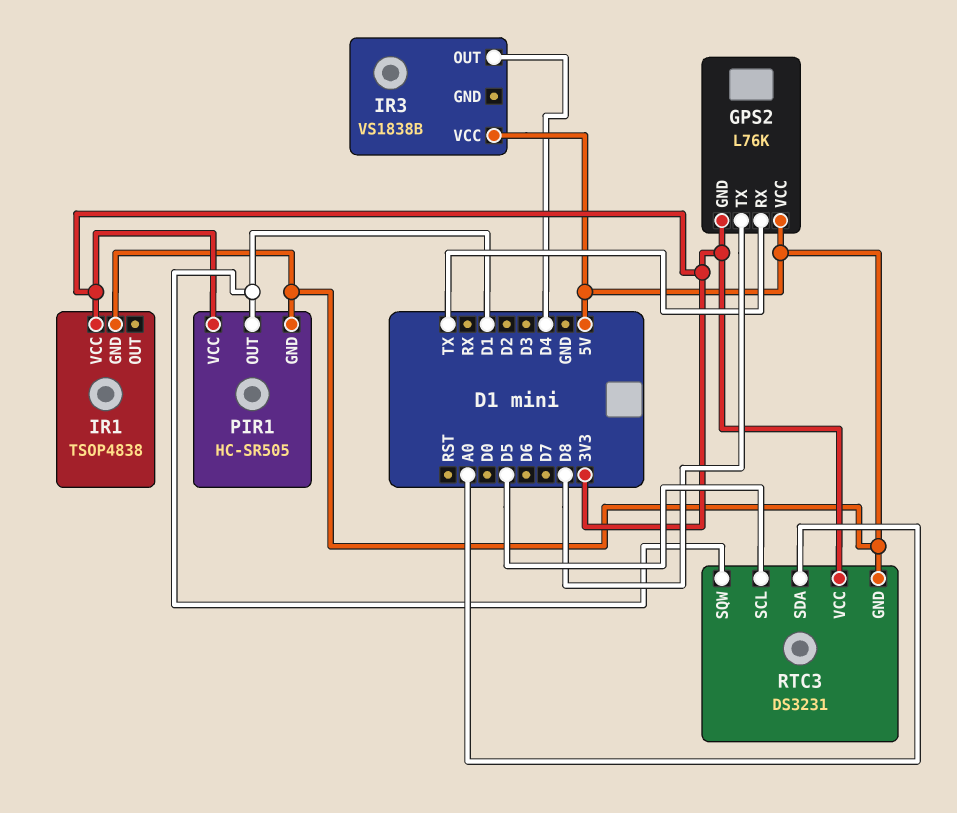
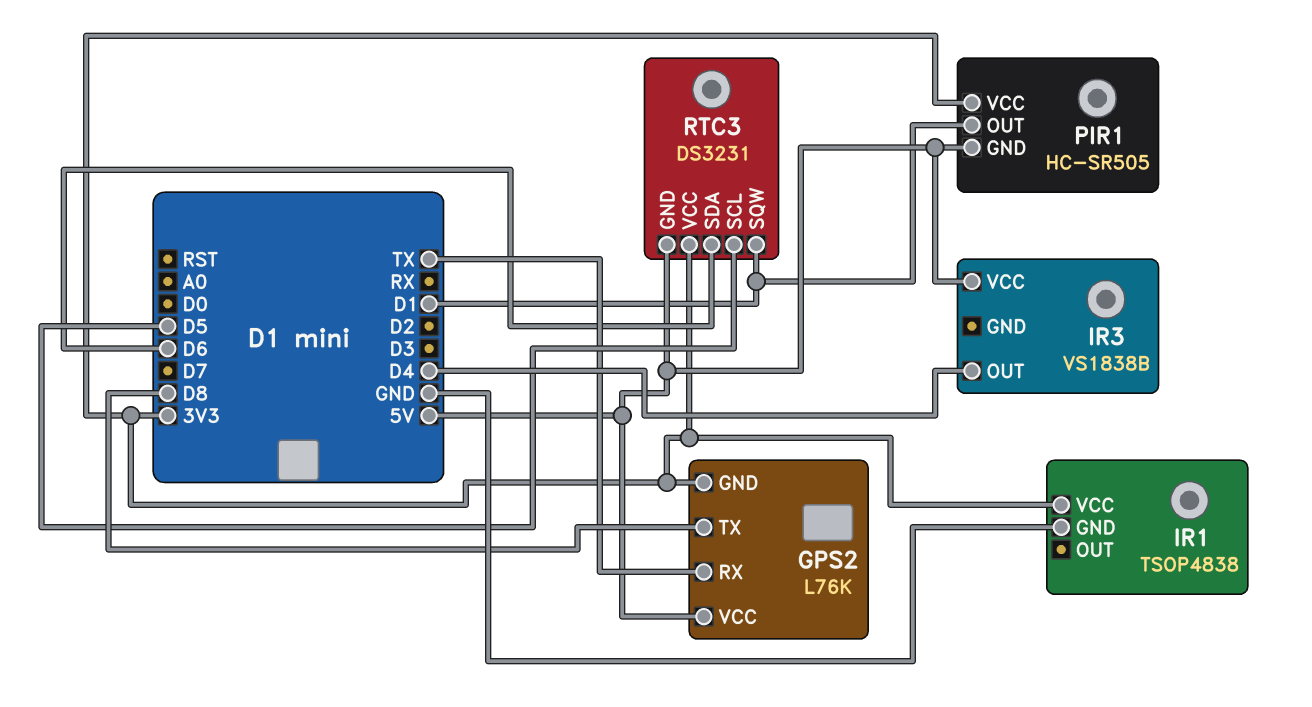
IR1 pin GND: 5V -> GND
RTC3 pin SDA: A0 -> D6

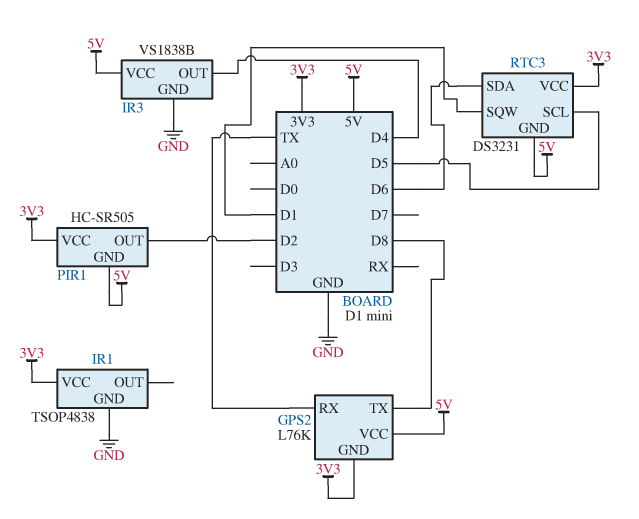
IR3 pin GND: none -> GND
PIR1 pin OUT: D1 -> D2

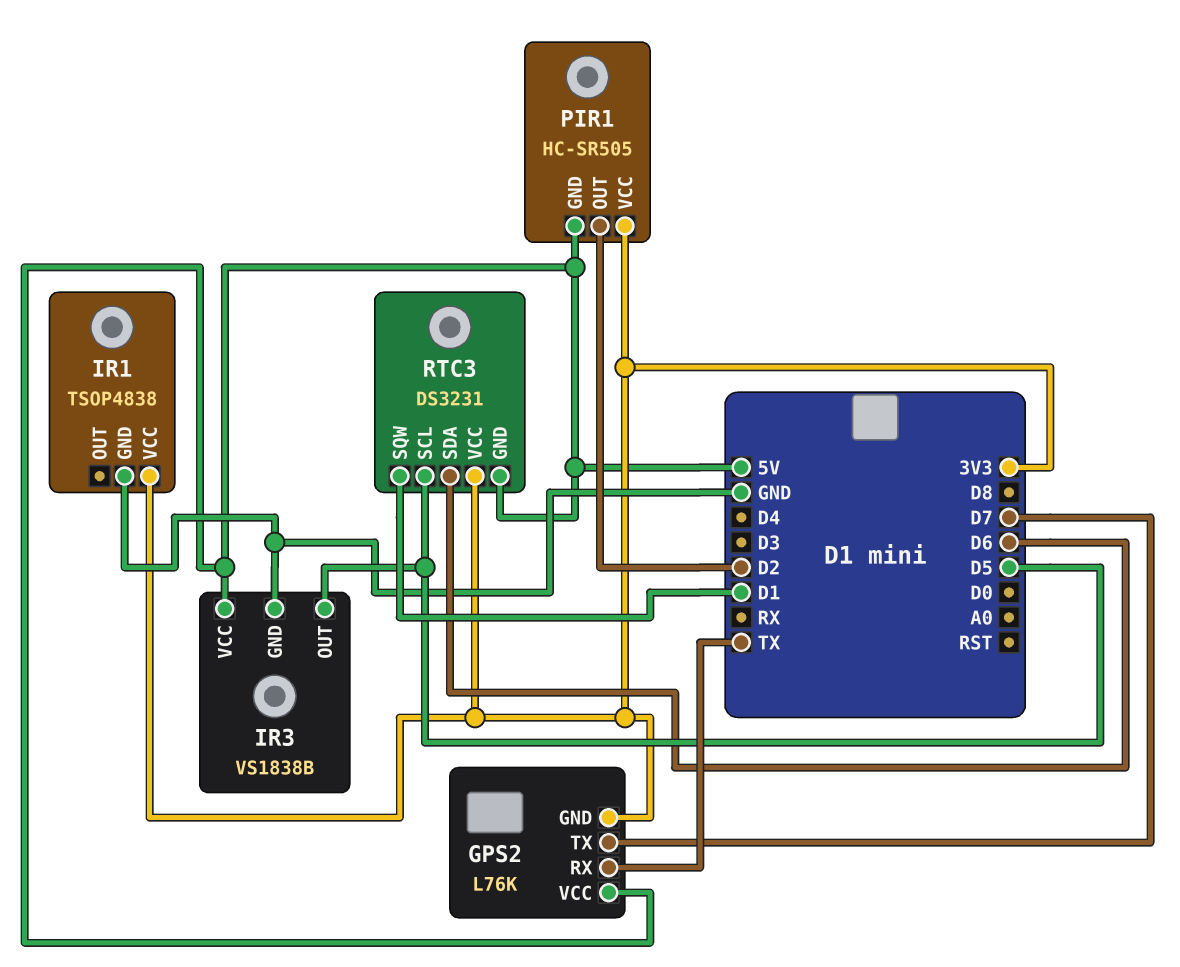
GPS2 pin TX: D8 -> D7
IR3 pin OUT: D4 -> D5

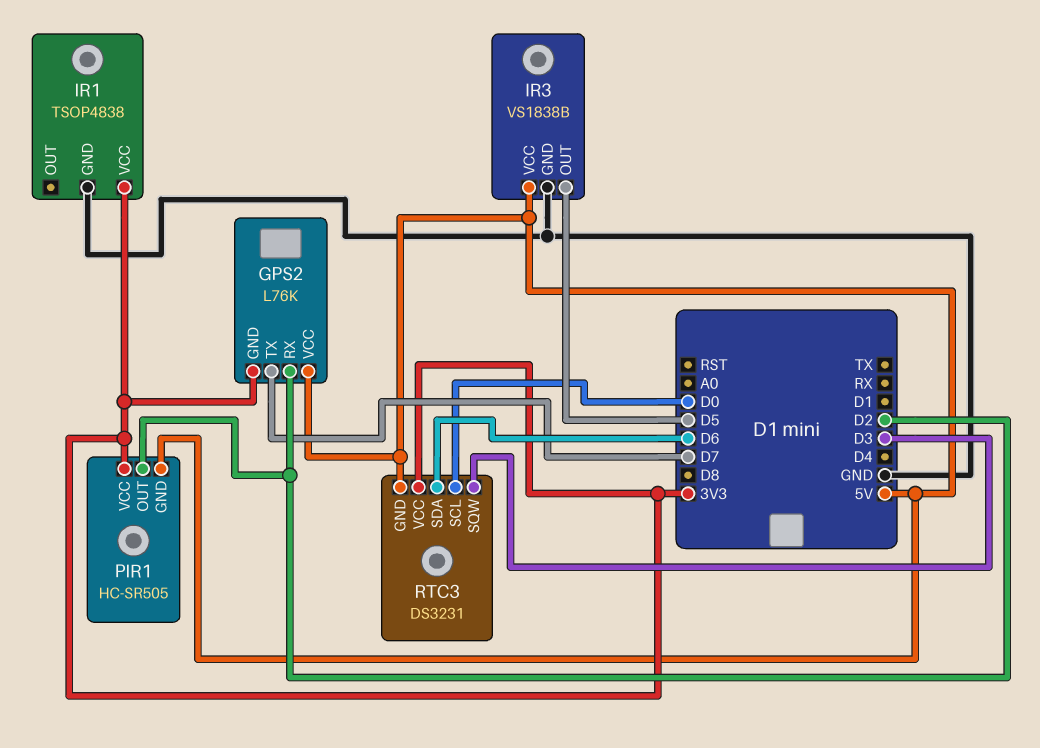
GPS2 pin RX: TX -> D2
RTC3 pin SCL: D5 -> D0
RTC3 pin SQW: D1 -> D3

